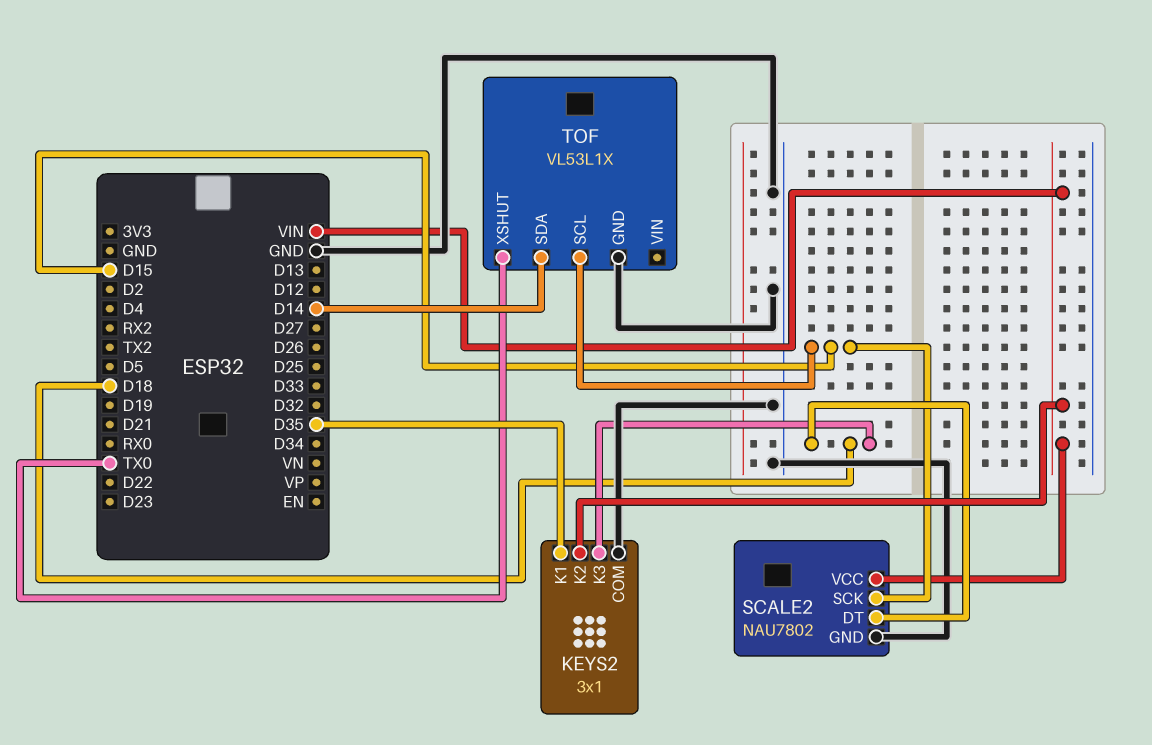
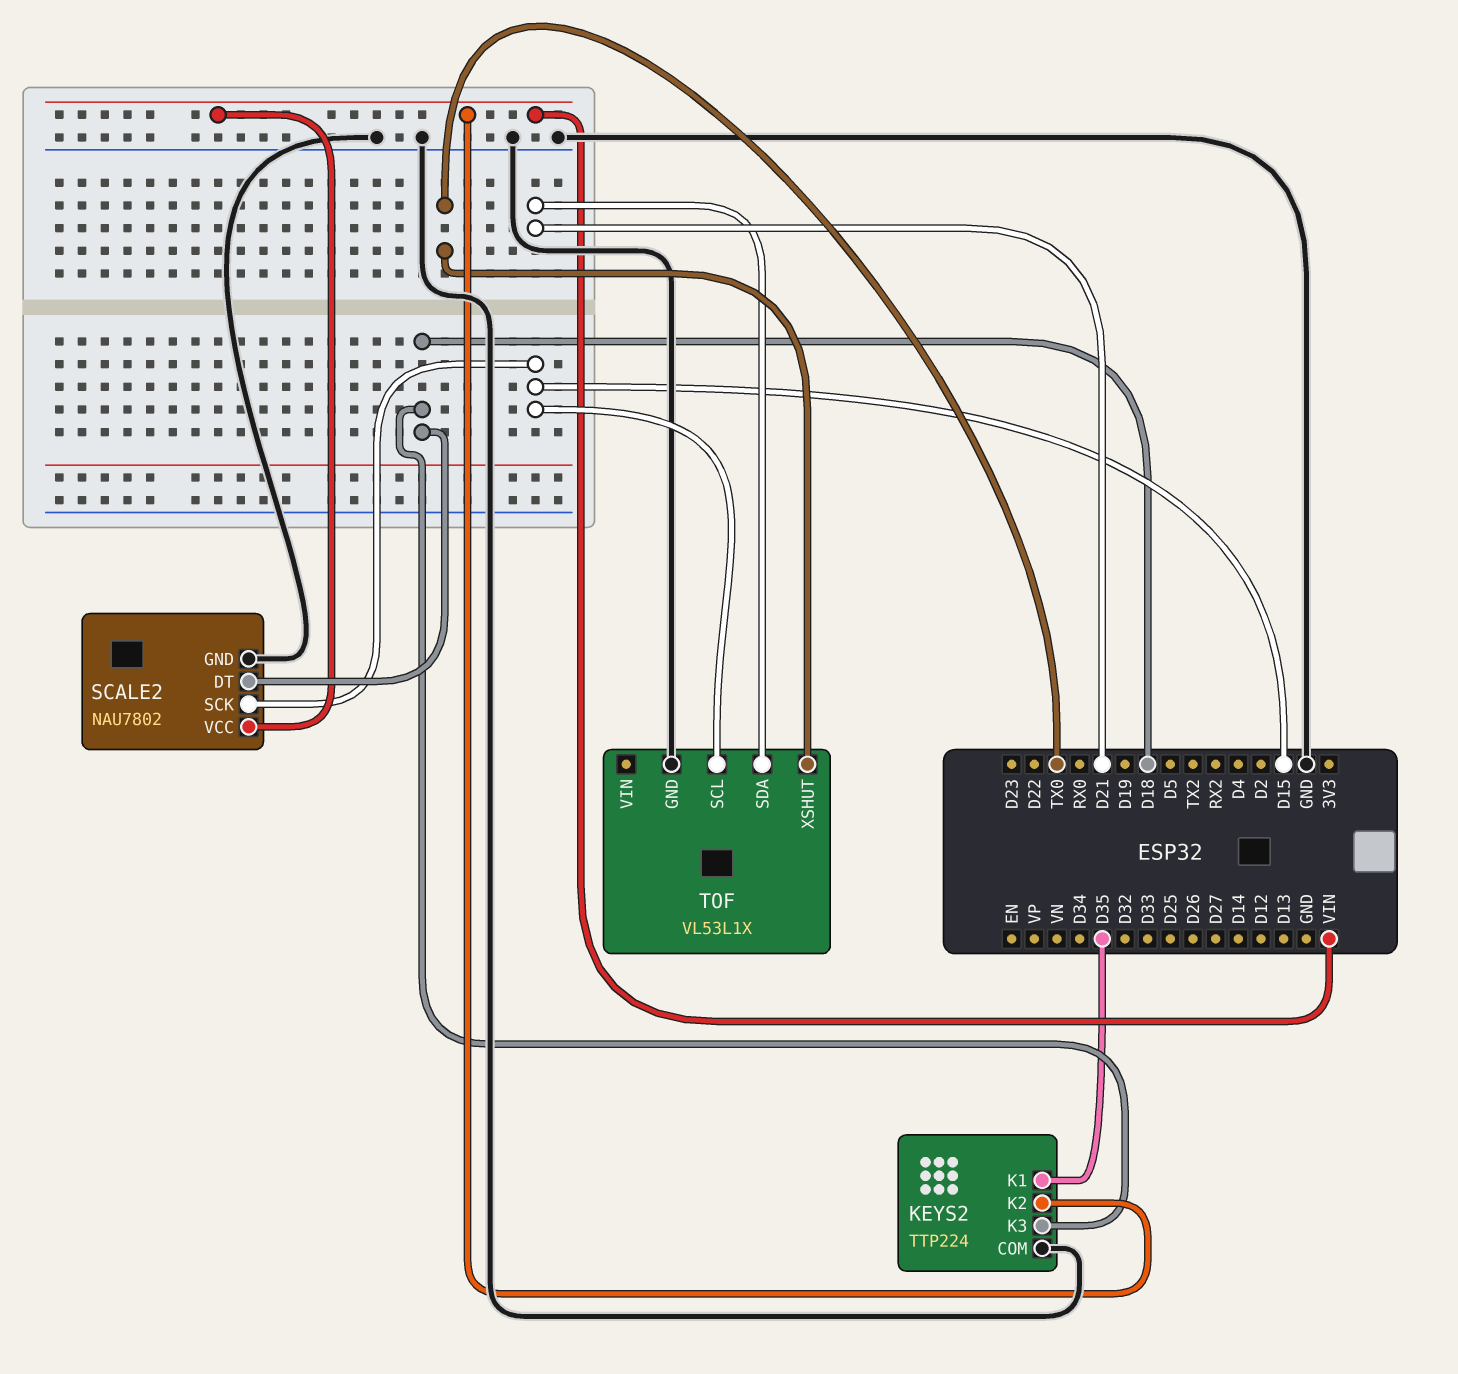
KEYS2: 3x1 -> TTP224
TOF pin SDA: D14 -> D21

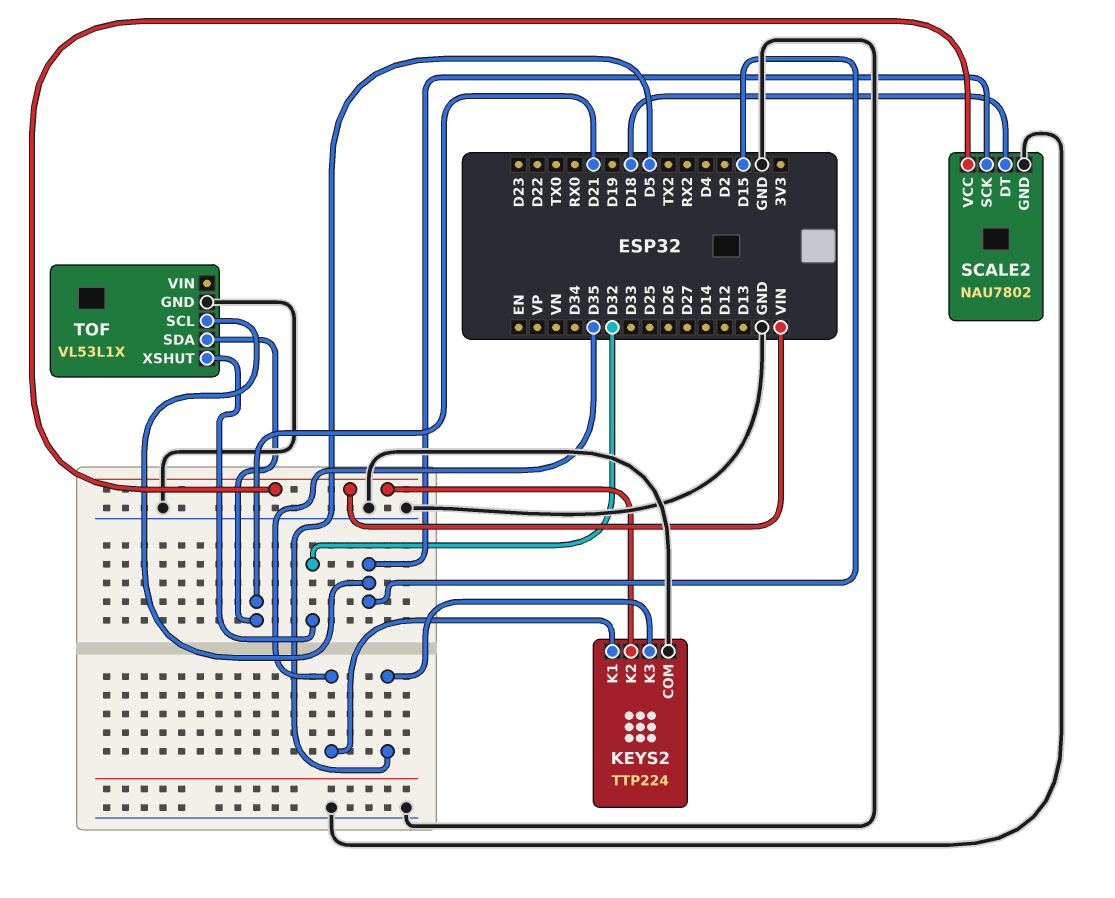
KEYS2 pin K3: D18 -> D5
TOF pin XSHUT: TX0 -> D32

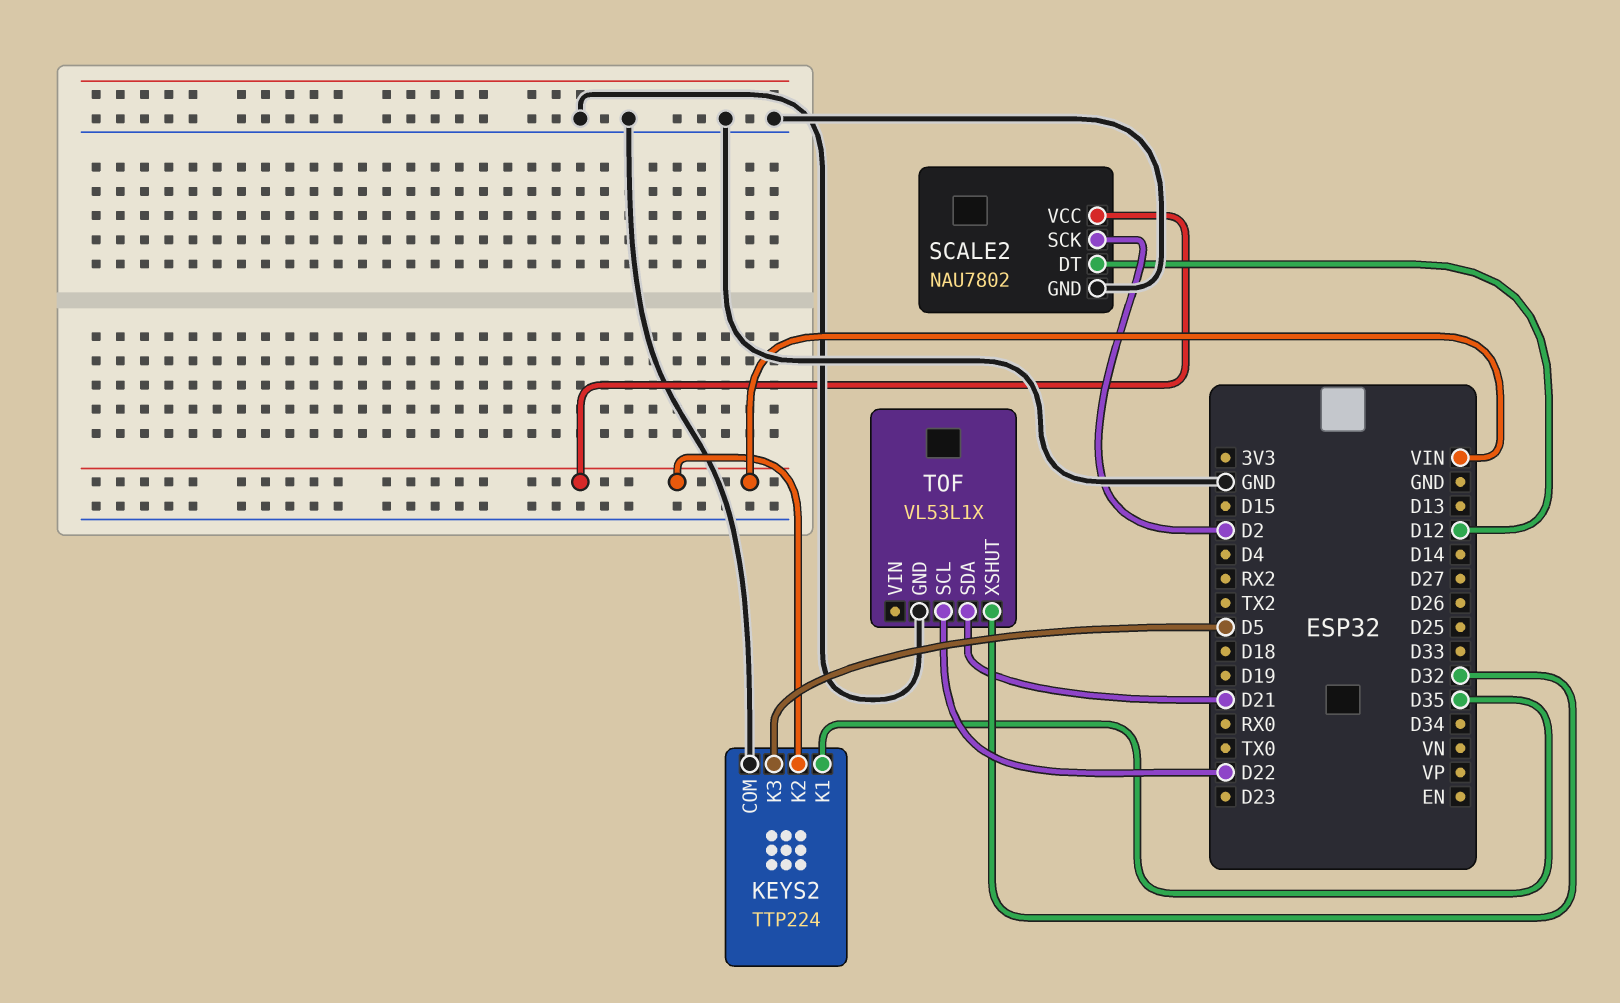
SCALE2 pin DT: D18 -> D12
SCALE2 pin SCK: D15 -> D2
TOF pin SCL: D15 -> D22

